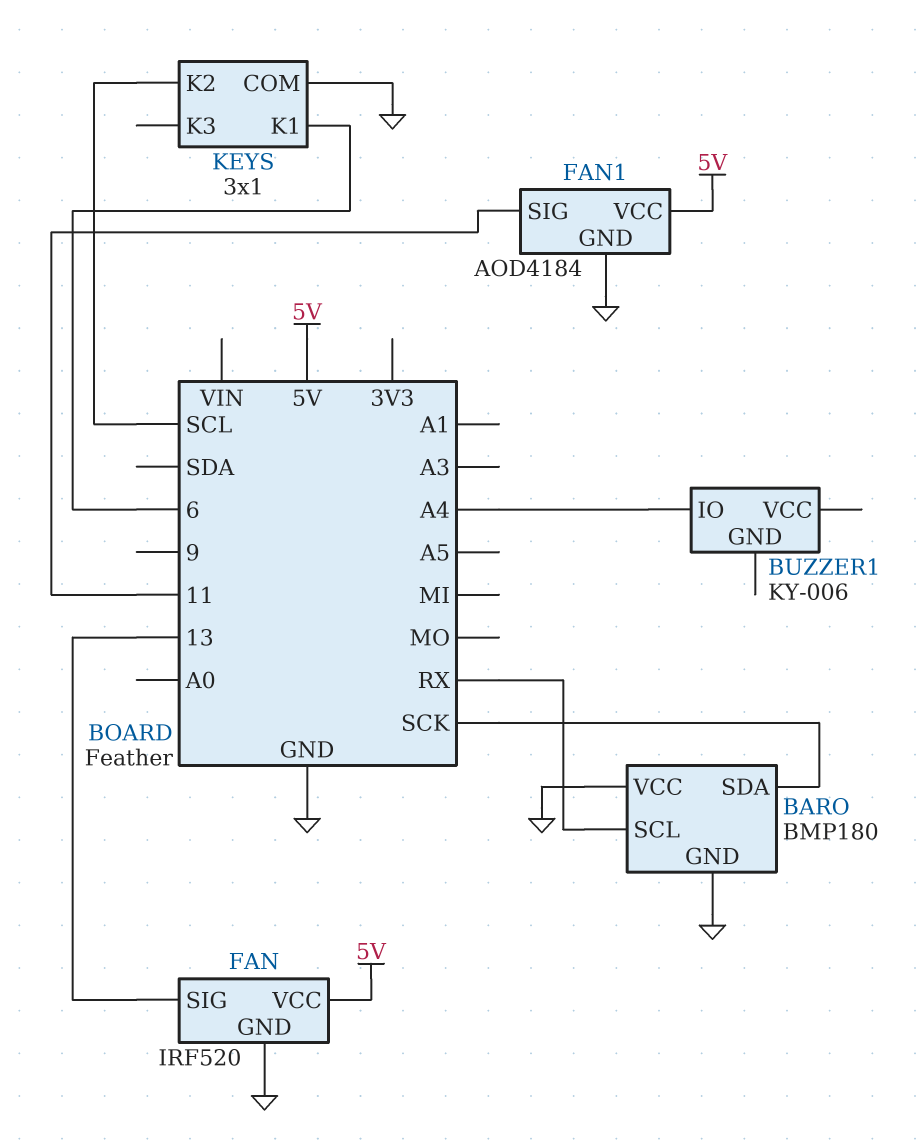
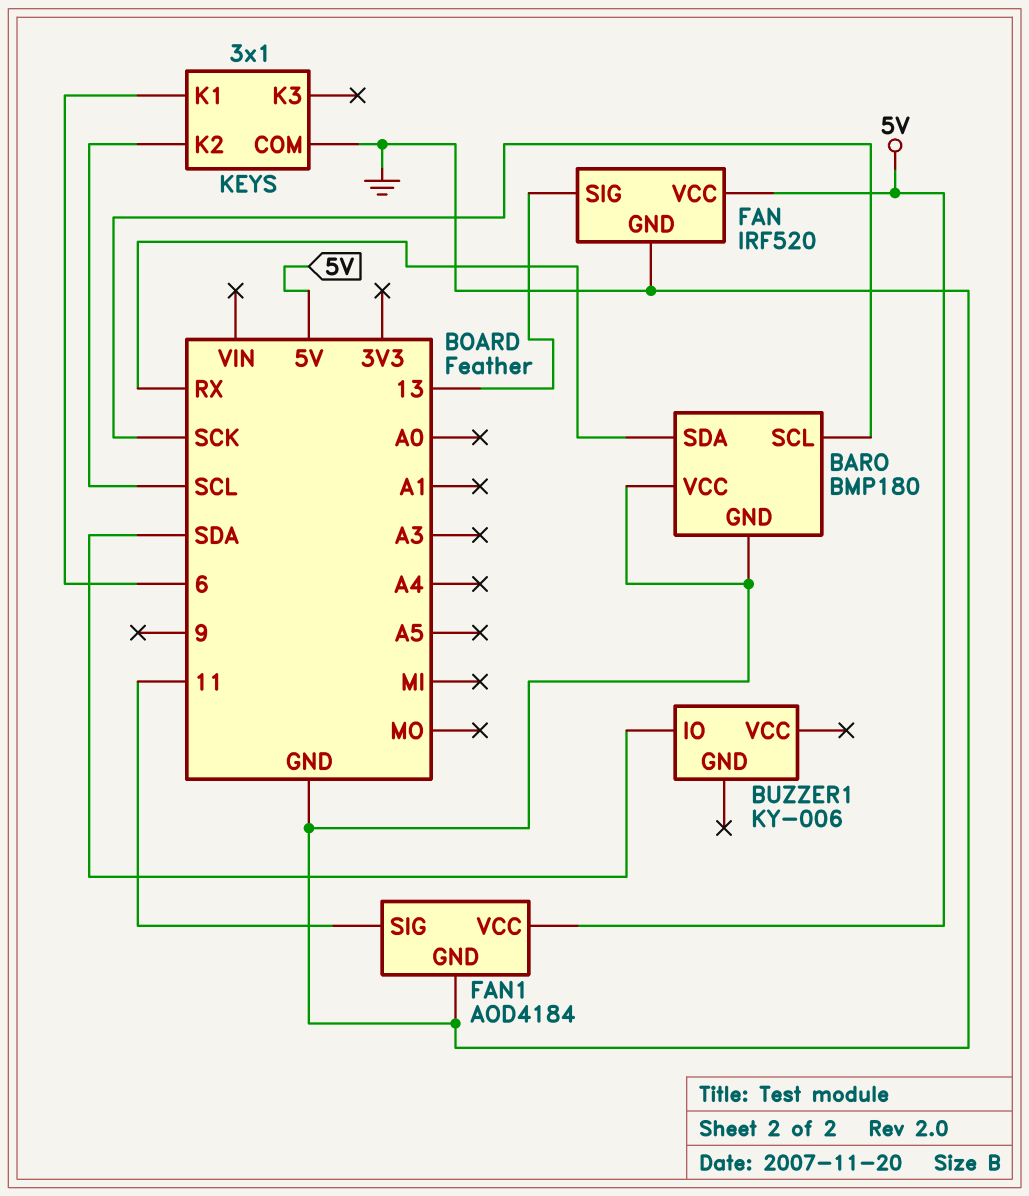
BARO pin SCL: RX -> SCK
BARO pin SDA: SCK -> RX
BUZZER1 pin IO: A4 -> SDA

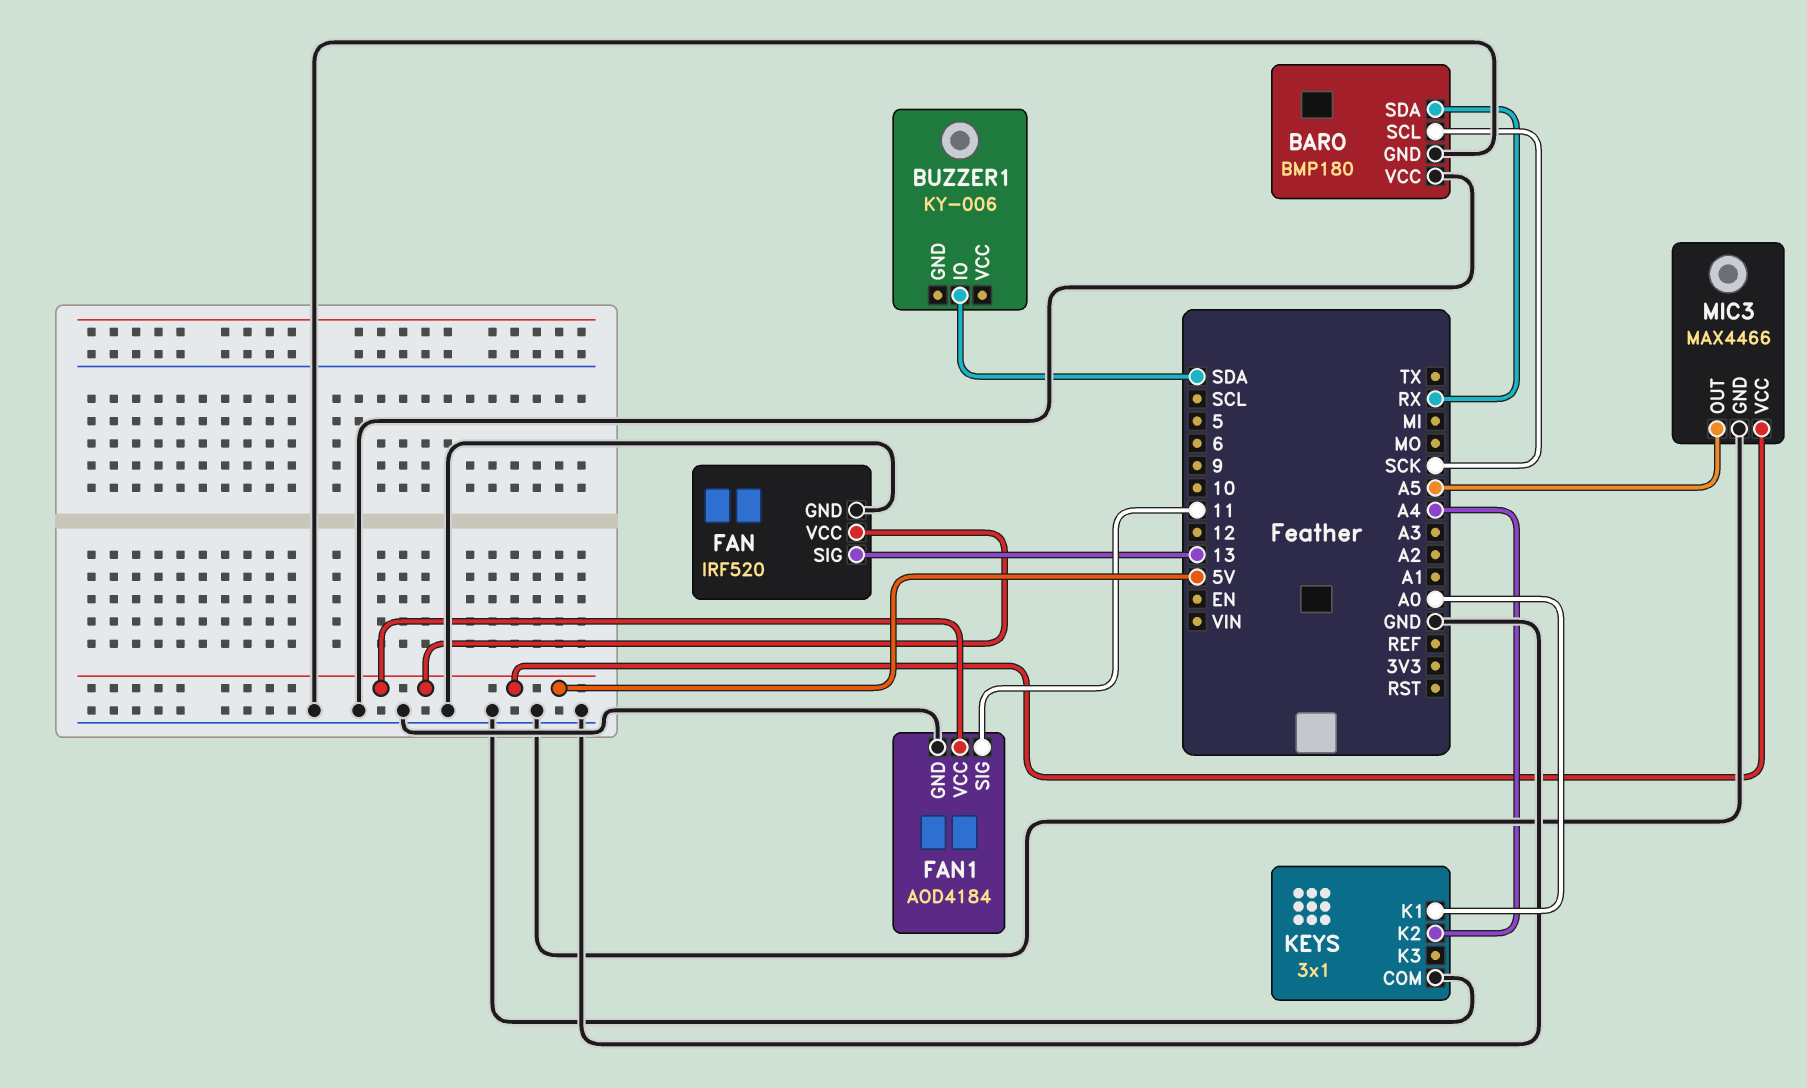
KEYS pin K1: 6 -> A0
KEYS pin K2: SCL -> A4
MIC3: none -> MAX4466
MIC3 pin GND: none -> GND
MIC3 pin OUT: none -> A5
MIC3 pin VCC: none -> 5V

